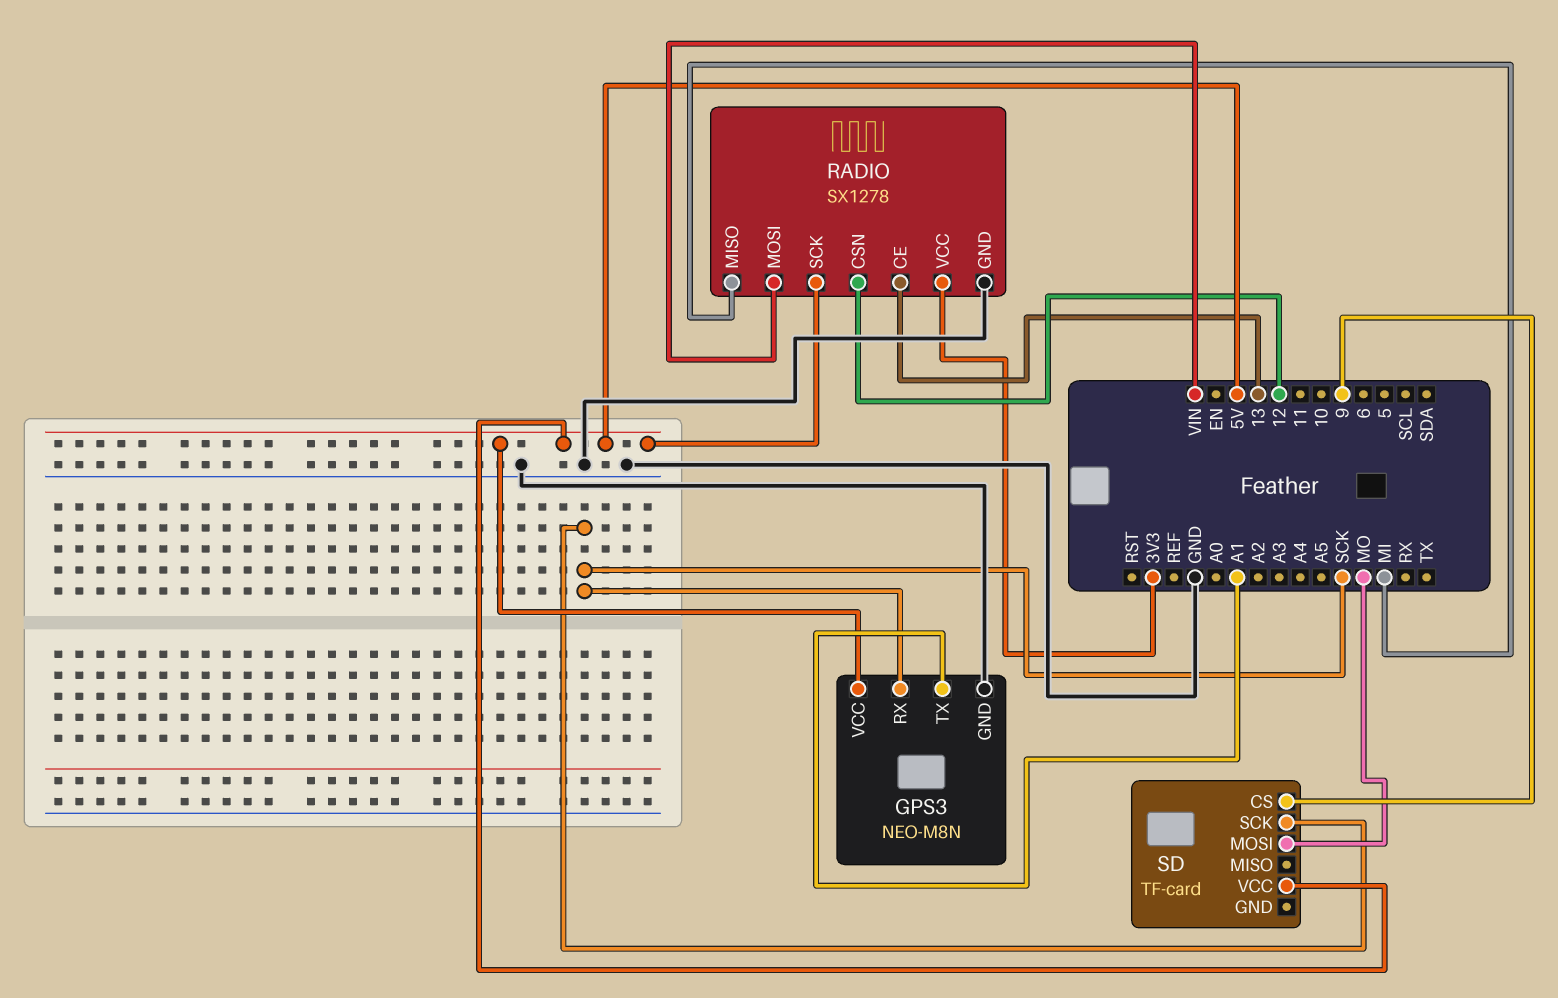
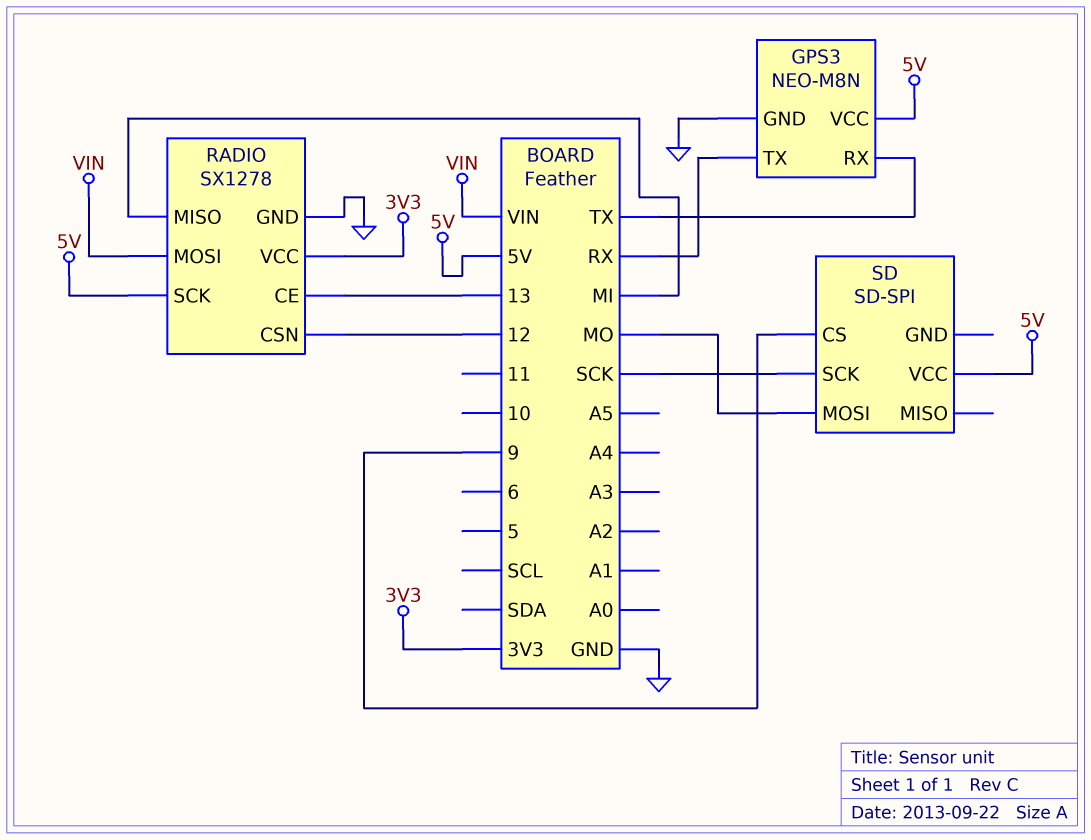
GPS3 pin RX: SCK -> TX
GPS3 pin TX: A1 -> RX
SD: TF-card -> SD-SPI

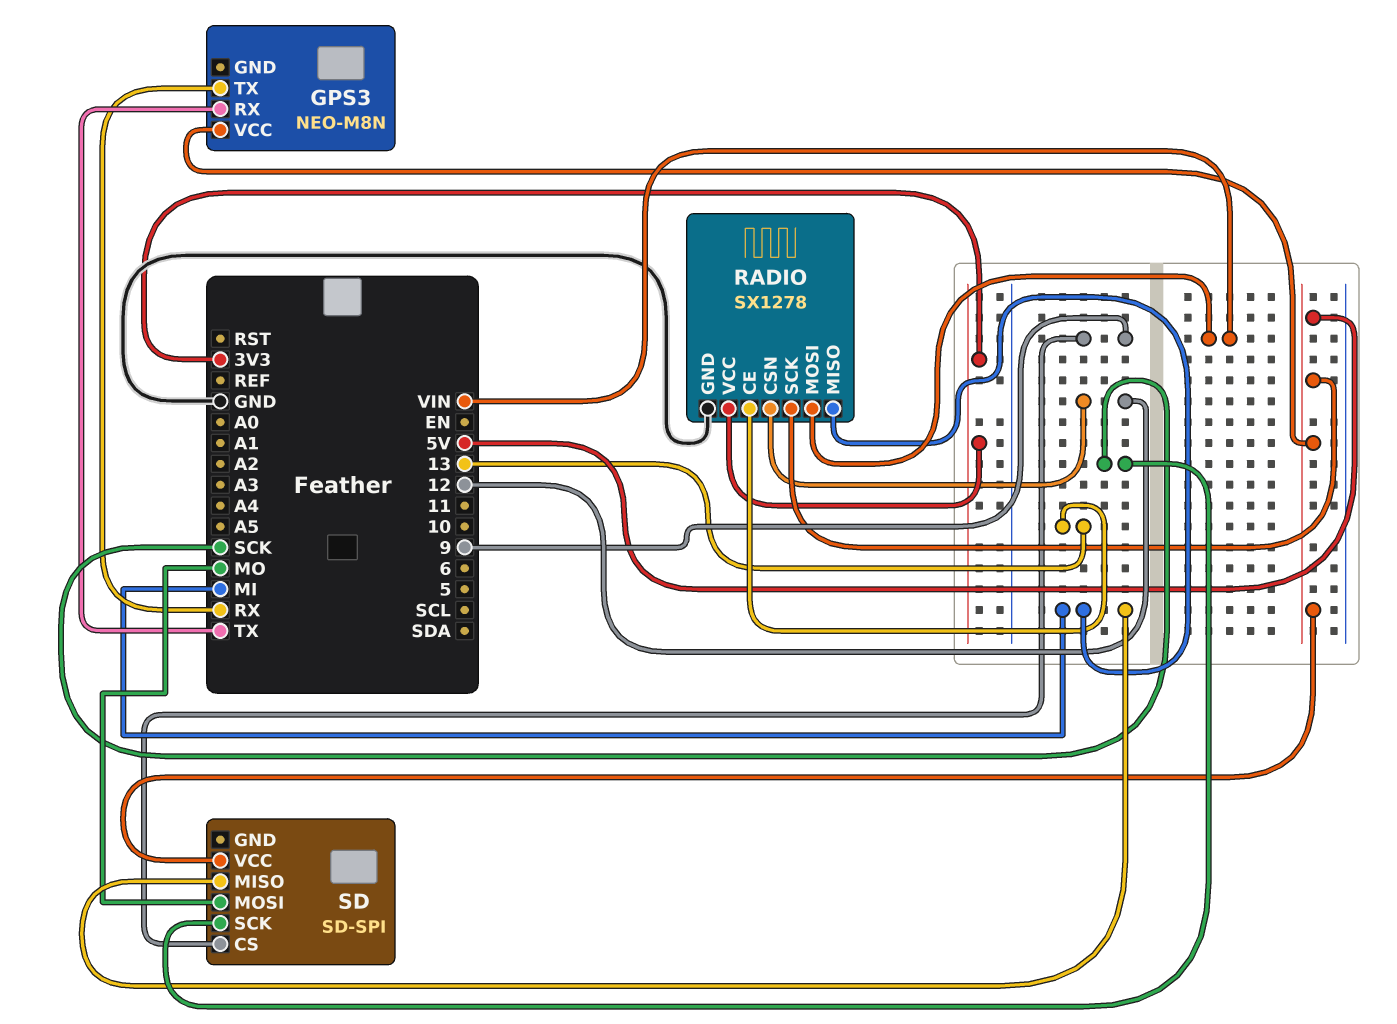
GPS3 pin GND: GND -> none
SD pin MISO: none -> MI

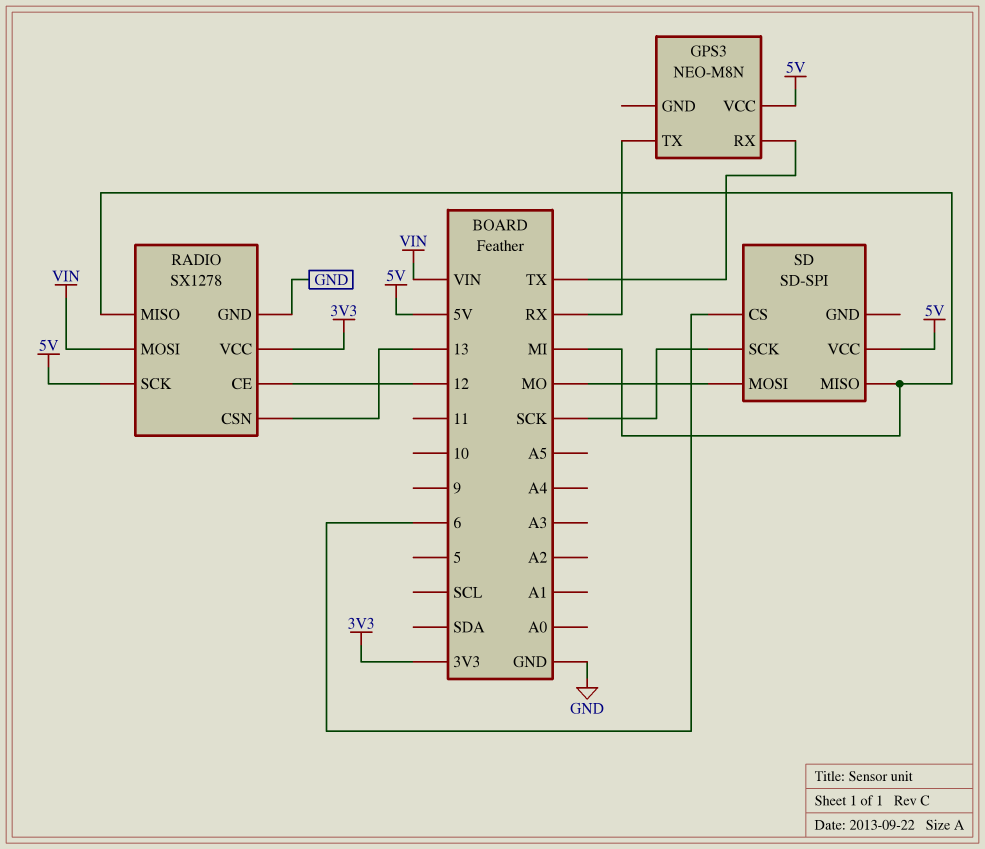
RADIO pin CE: 13 -> 12
RADIO pin CSN: 12 -> 13
SD pin CS: 9 -> 6

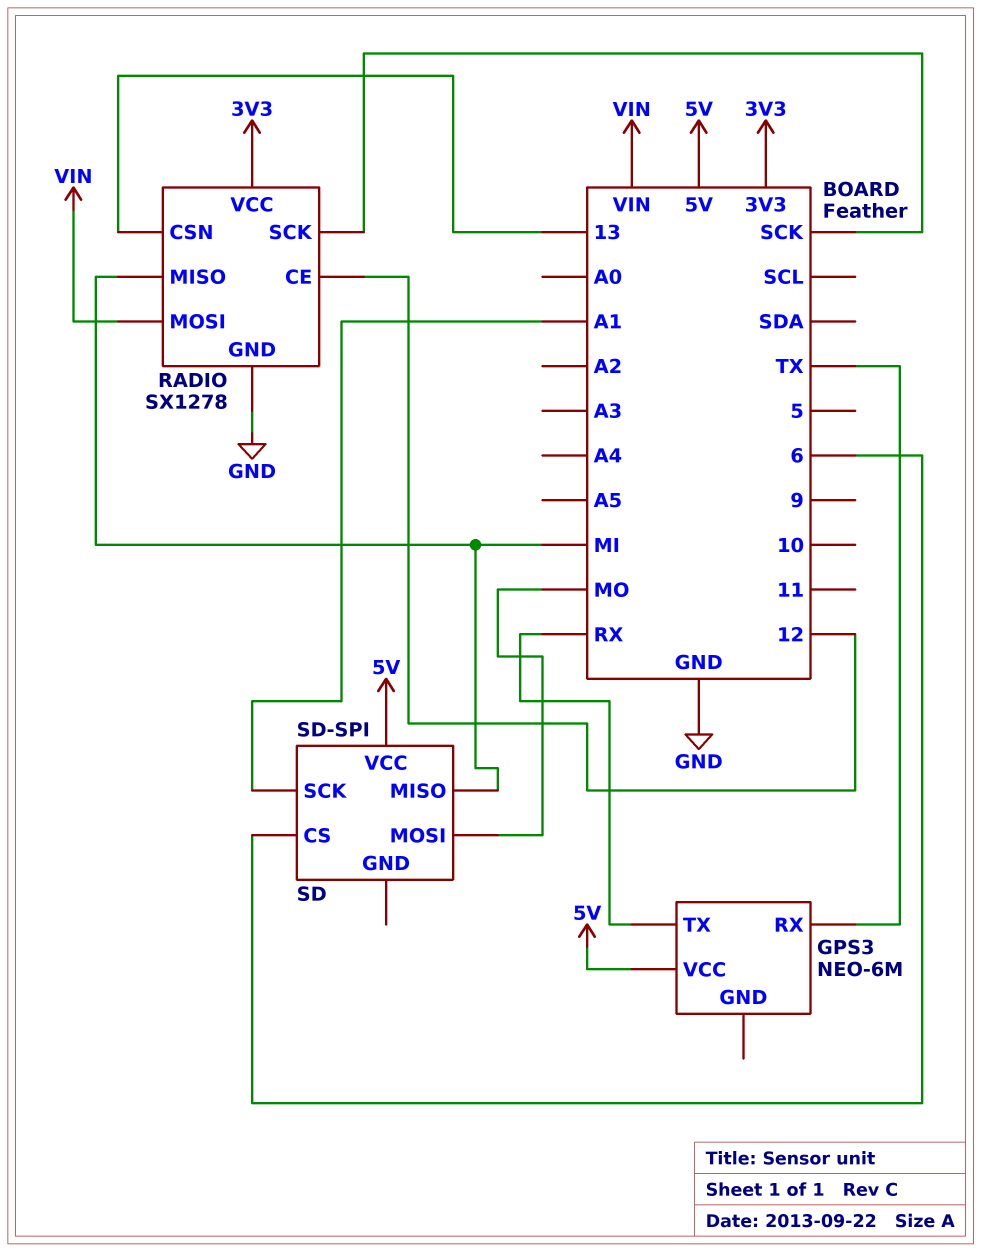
GPS3: NEO-M8N -> NEO-6M
RADIO pin SCK: 5V -> SCK
SD pin SCK: SCK -> A1

